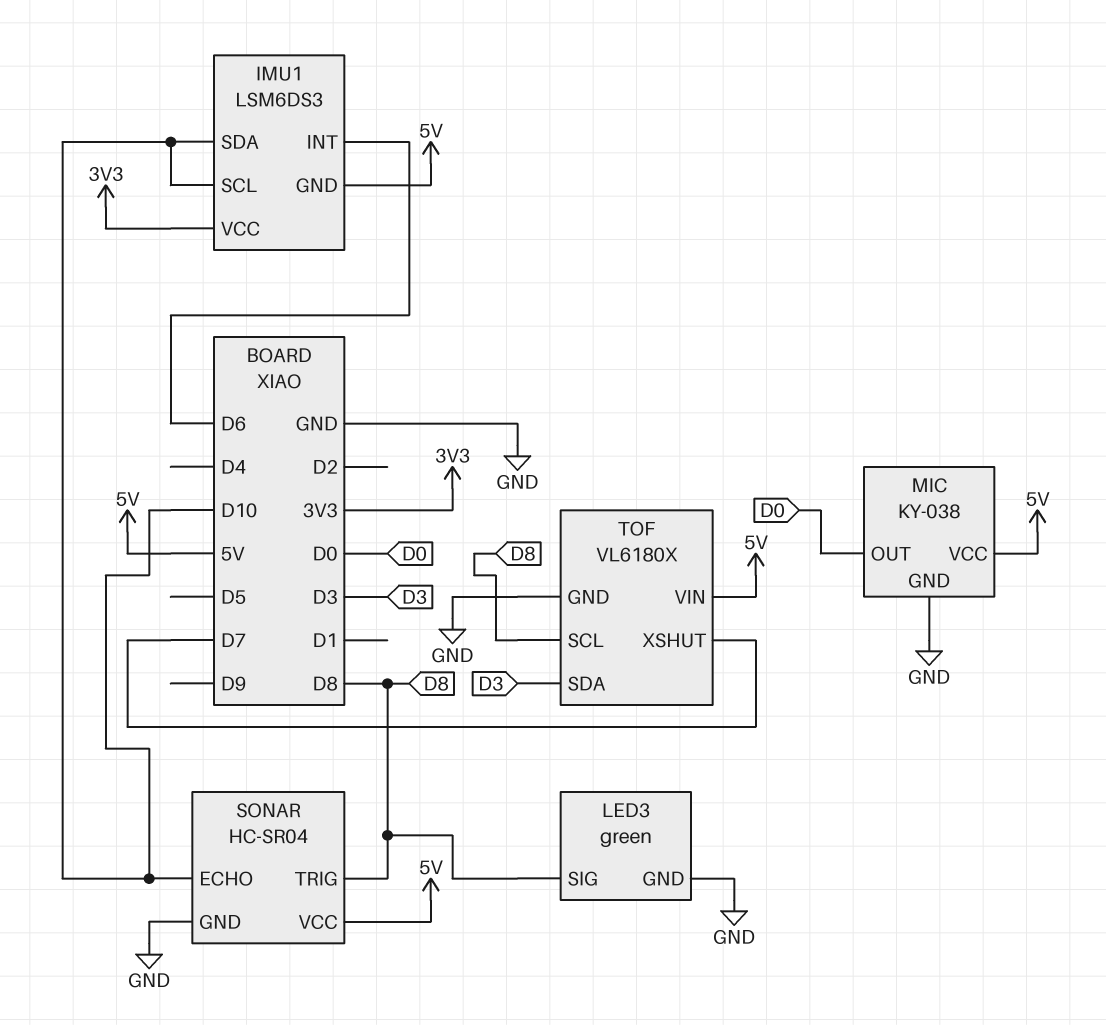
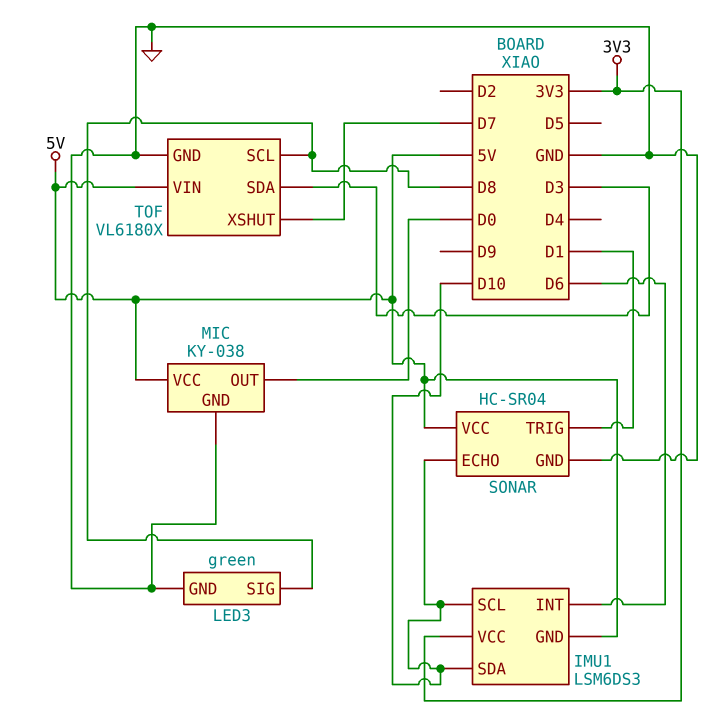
SONAR pin TRIG: D8 -> D1

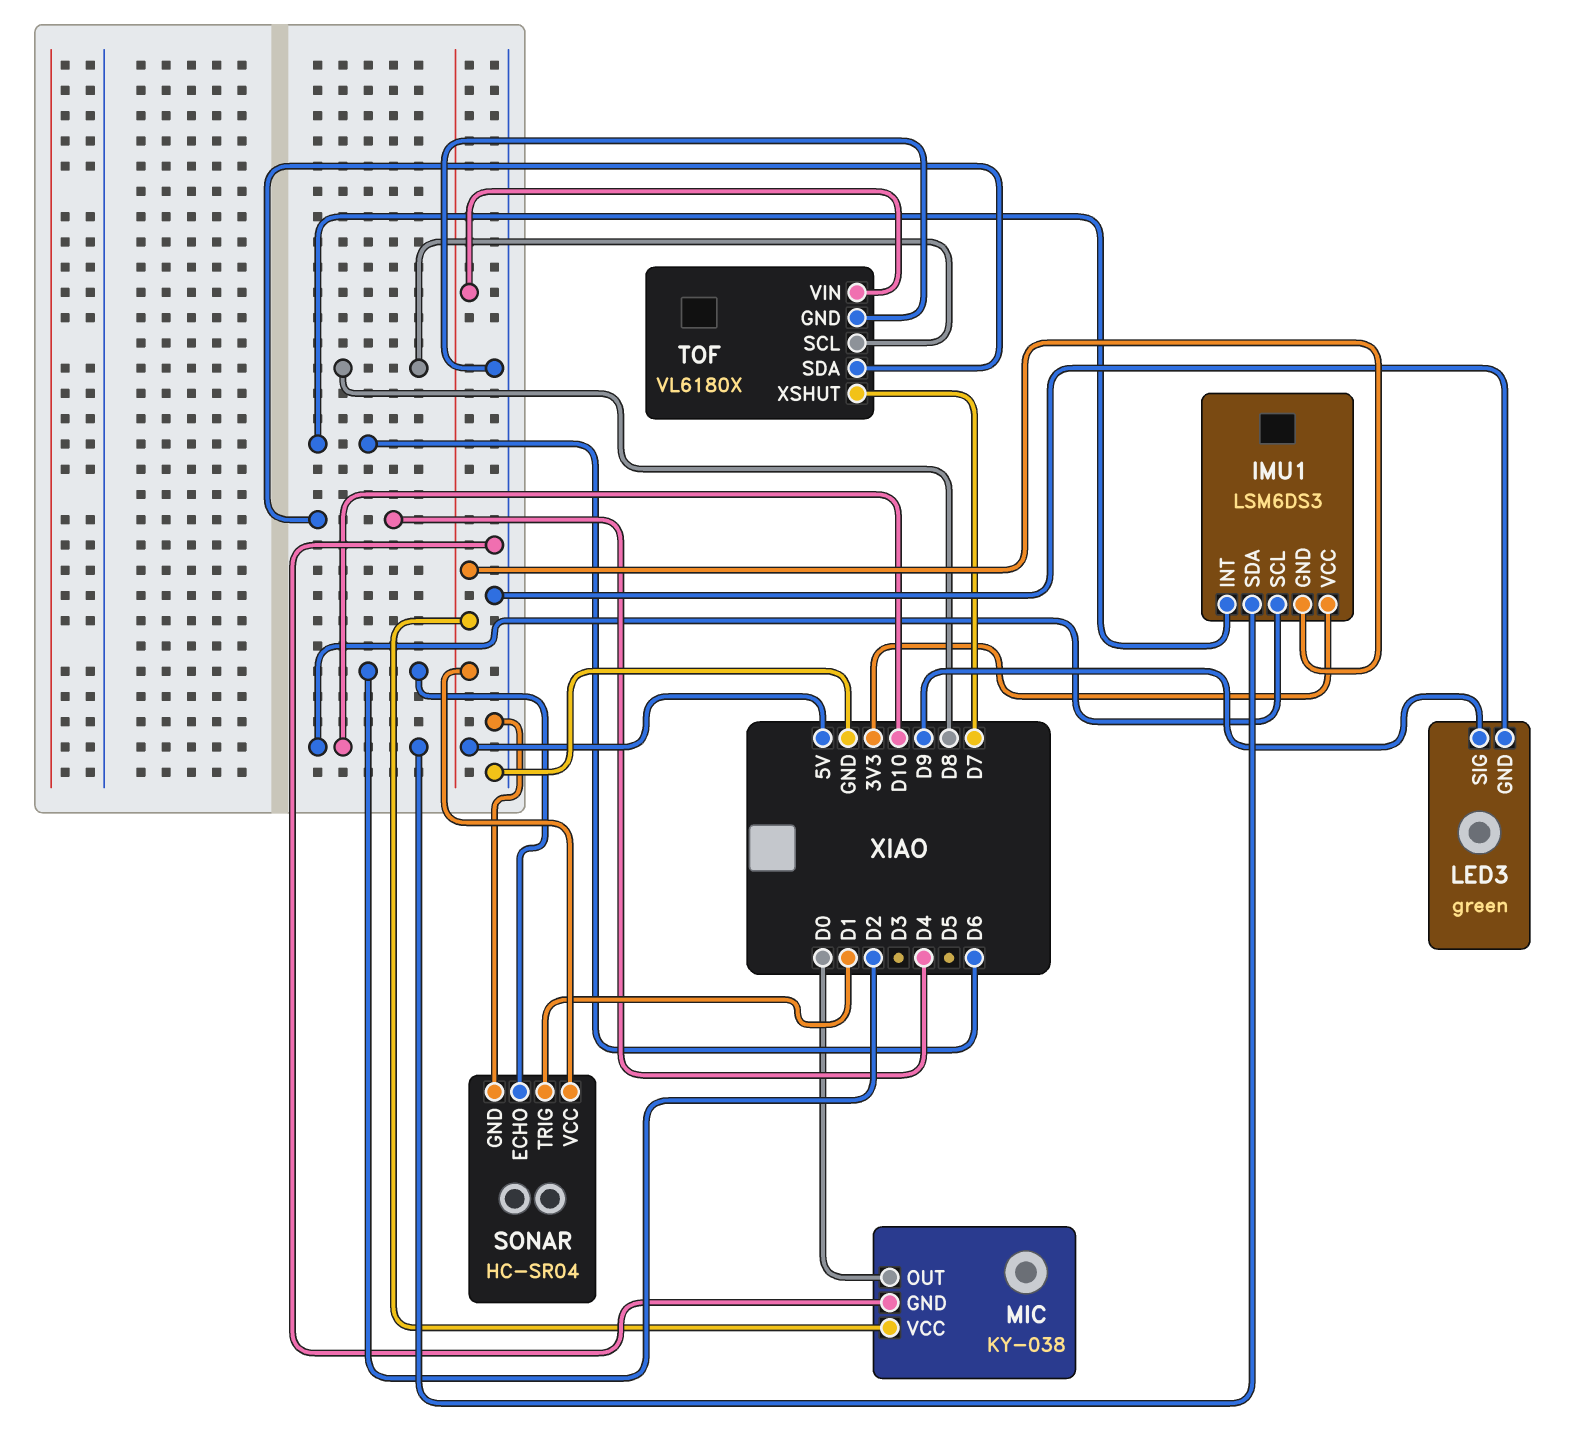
LED3 pin SIG: D8 -> D9
SONAR pin ECHO: D10 -> D2
TOF pin SDA: D3 -> D4

